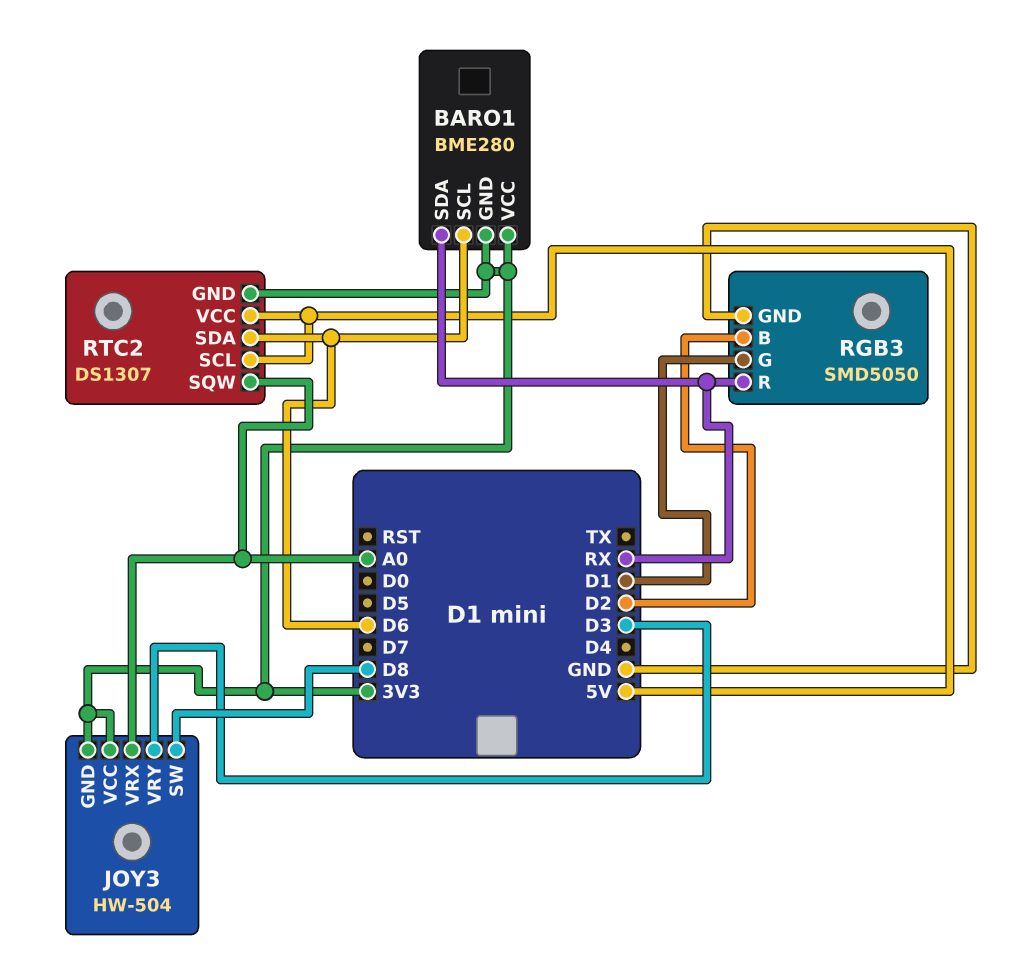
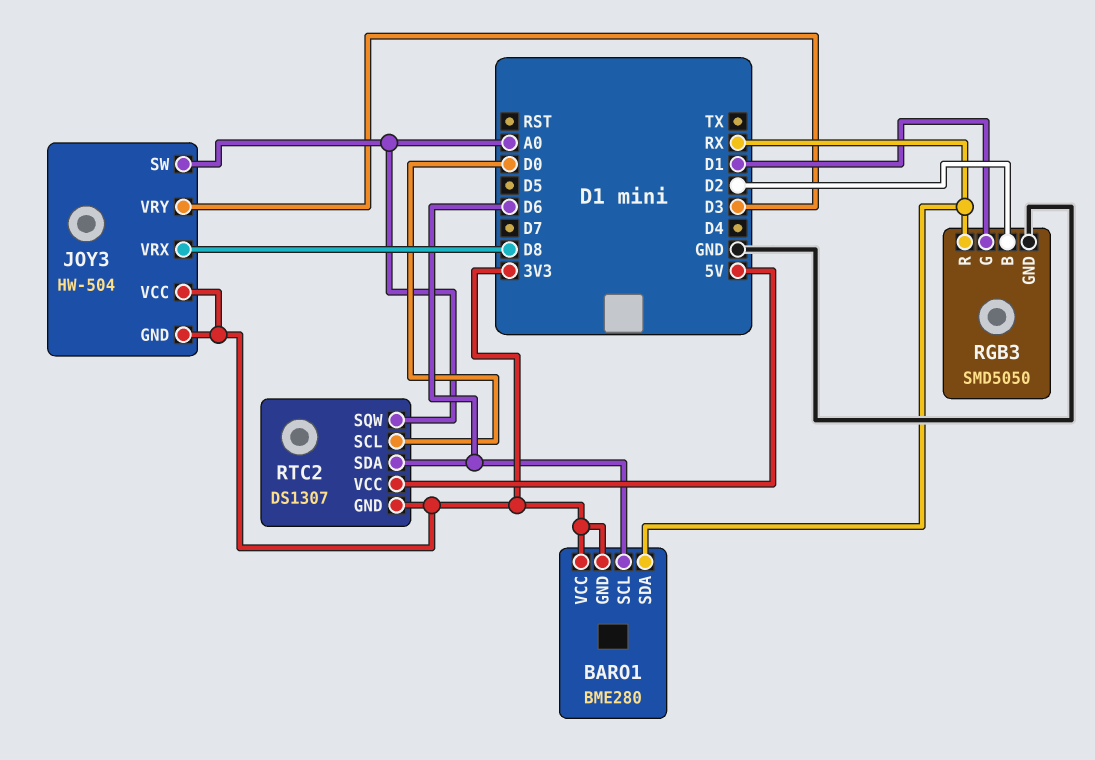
JOY3 pin SW: D8 -> A0
JOY3 pin VRX: A0 -> D8
RTC2 pin SCL: 5V -> D0

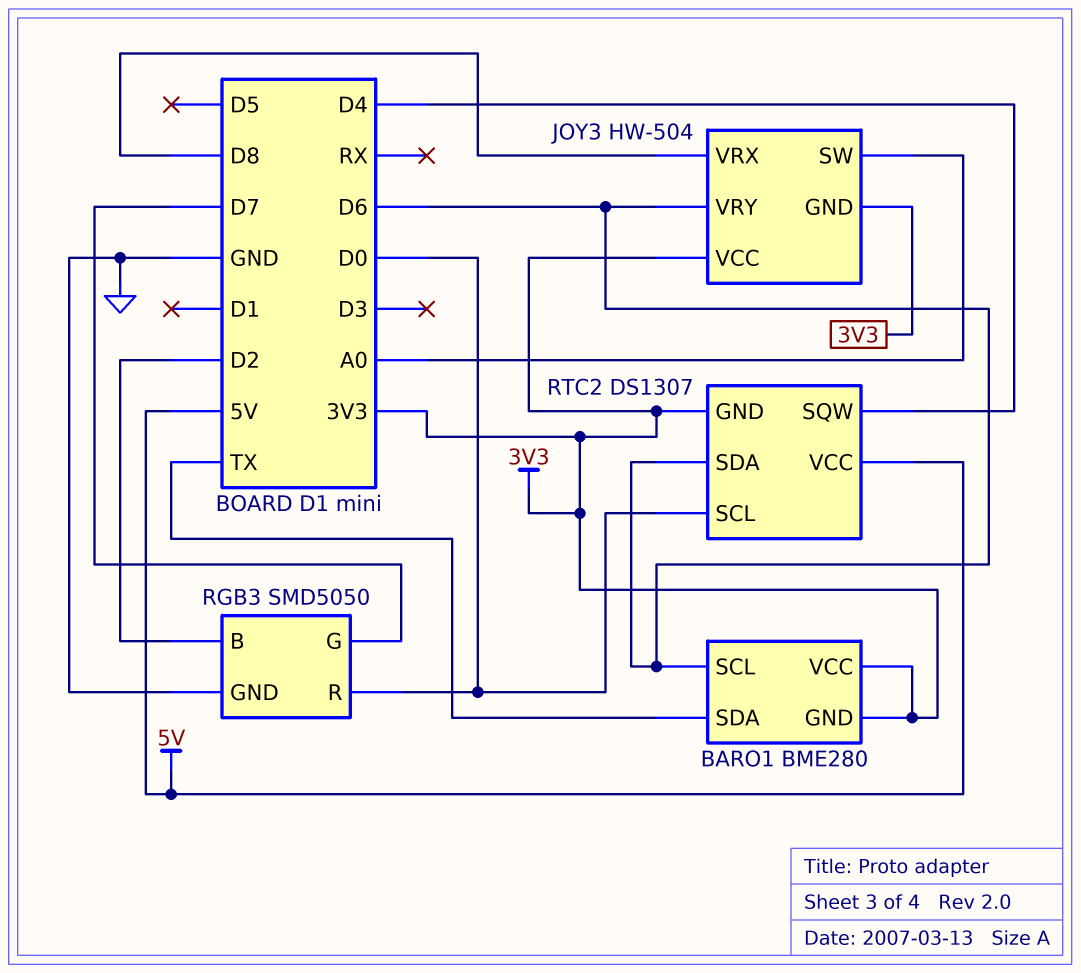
BARO1 pin SDA: RX -> TX
JOY3 pin VRY: D3 -> D6
RGB3 pin G: D1 -> D7
RGB3 pin R: RX -> D0
RTC2 pin SQW: A0 -> D4

